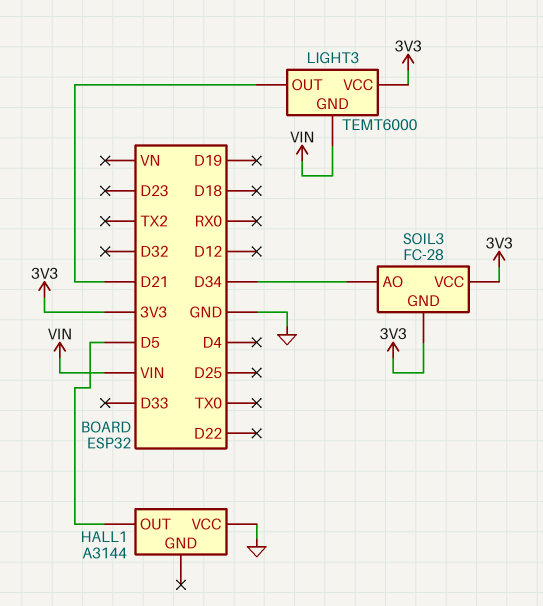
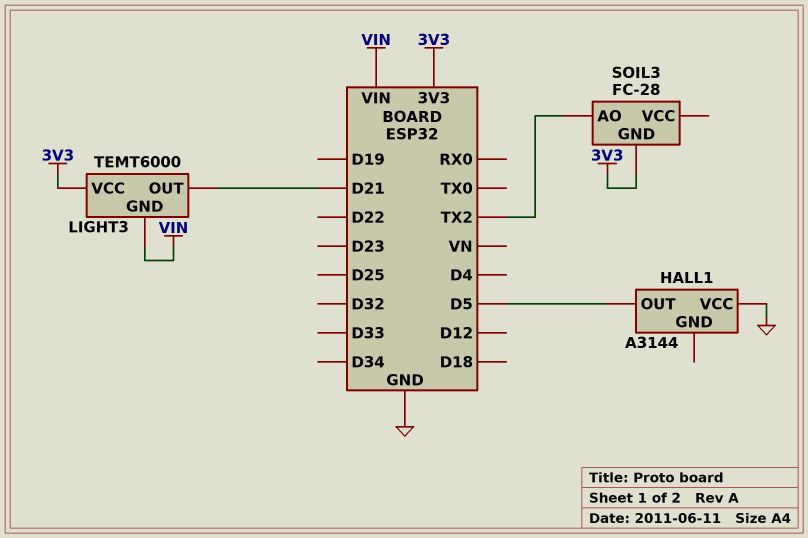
SOIL3 pin AO: D34 -> TX2
SOIL3 pin VCC: 3V3 -> none

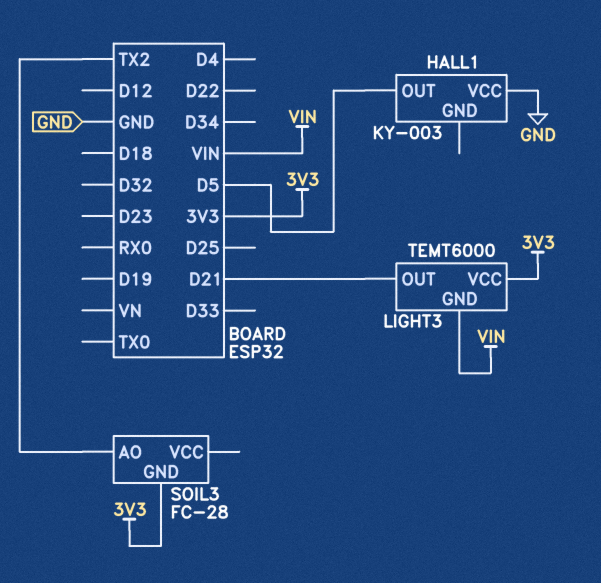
HALL1: A3144 -> KY-003

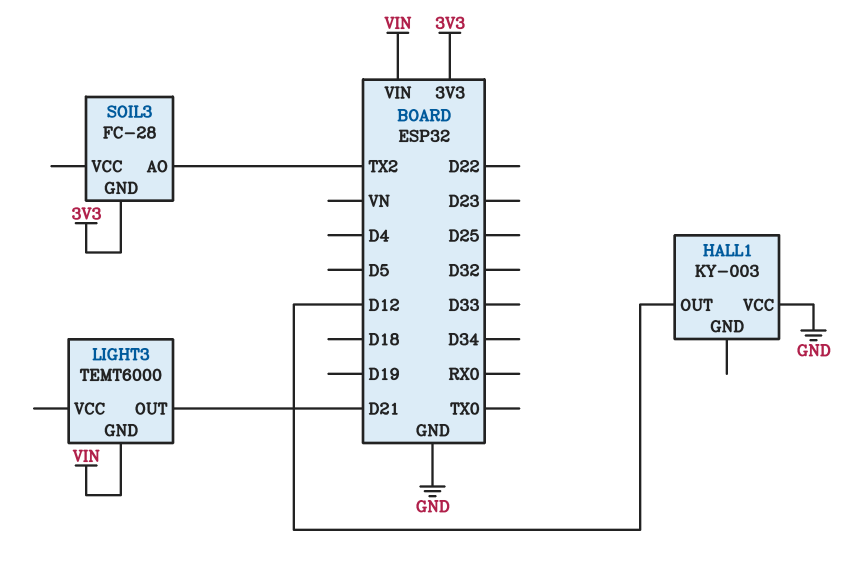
HALL1 pin OUT: D5 -> D12
LIGHT3 pin VCC: 3V3 -> none

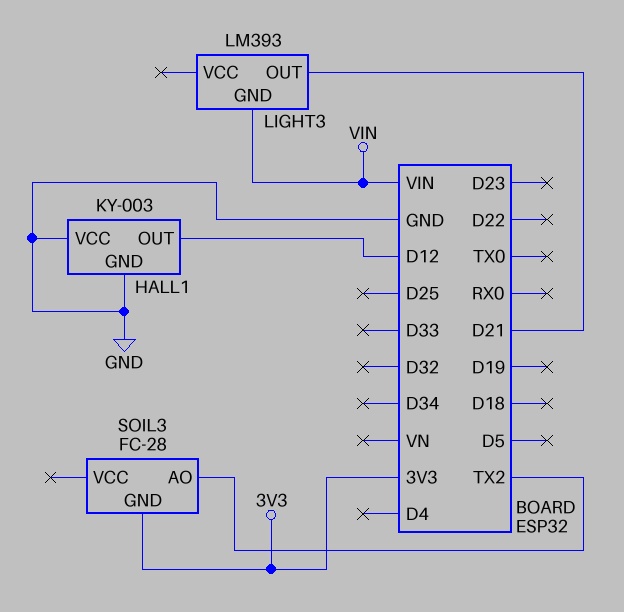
HALL1 pin GND: none -> GND
LIGHT3: TEMT6000 -> LM393

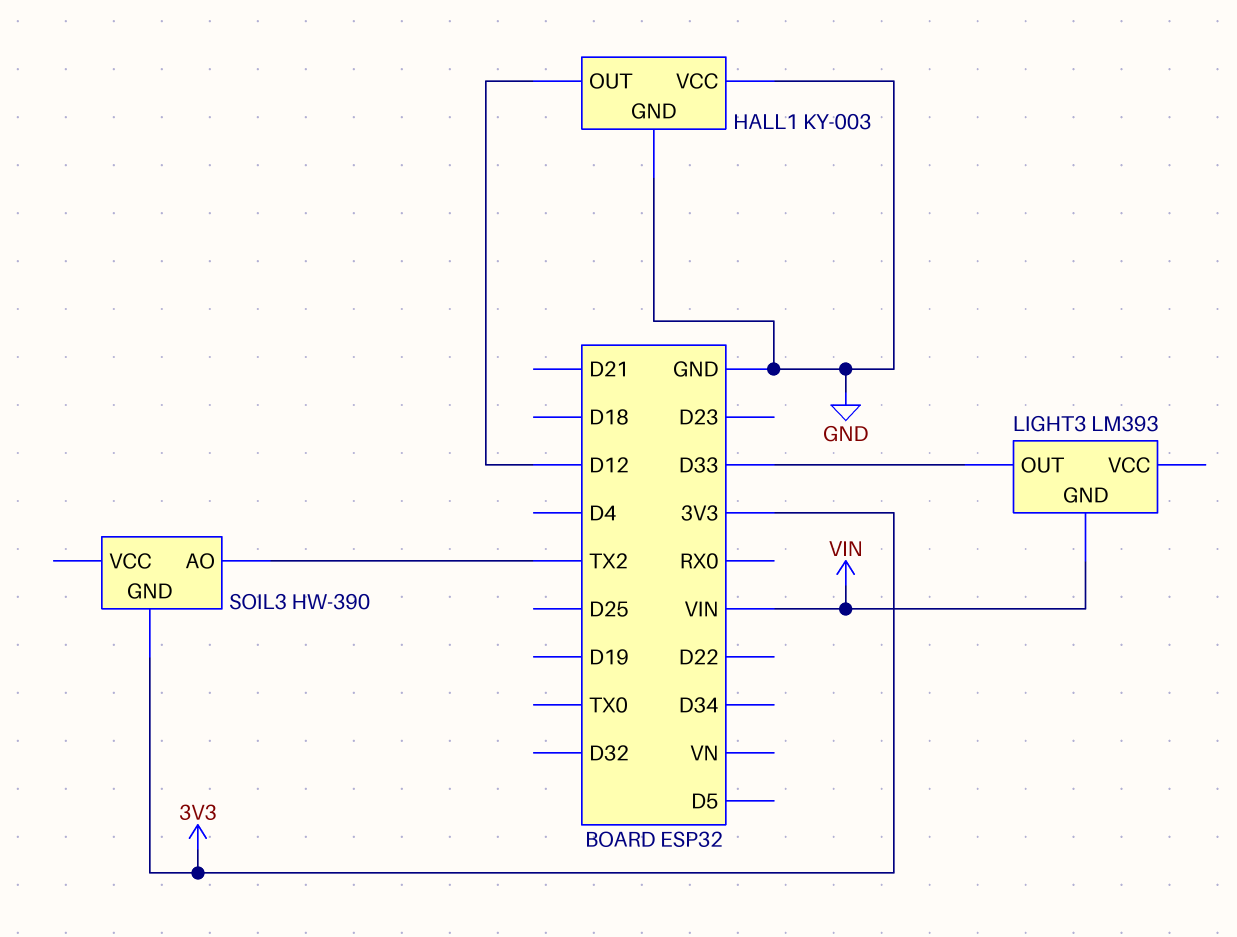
LIGHT3 pin OUT: D21 -> D33
SOIL3: FC-28 -> HW-390

